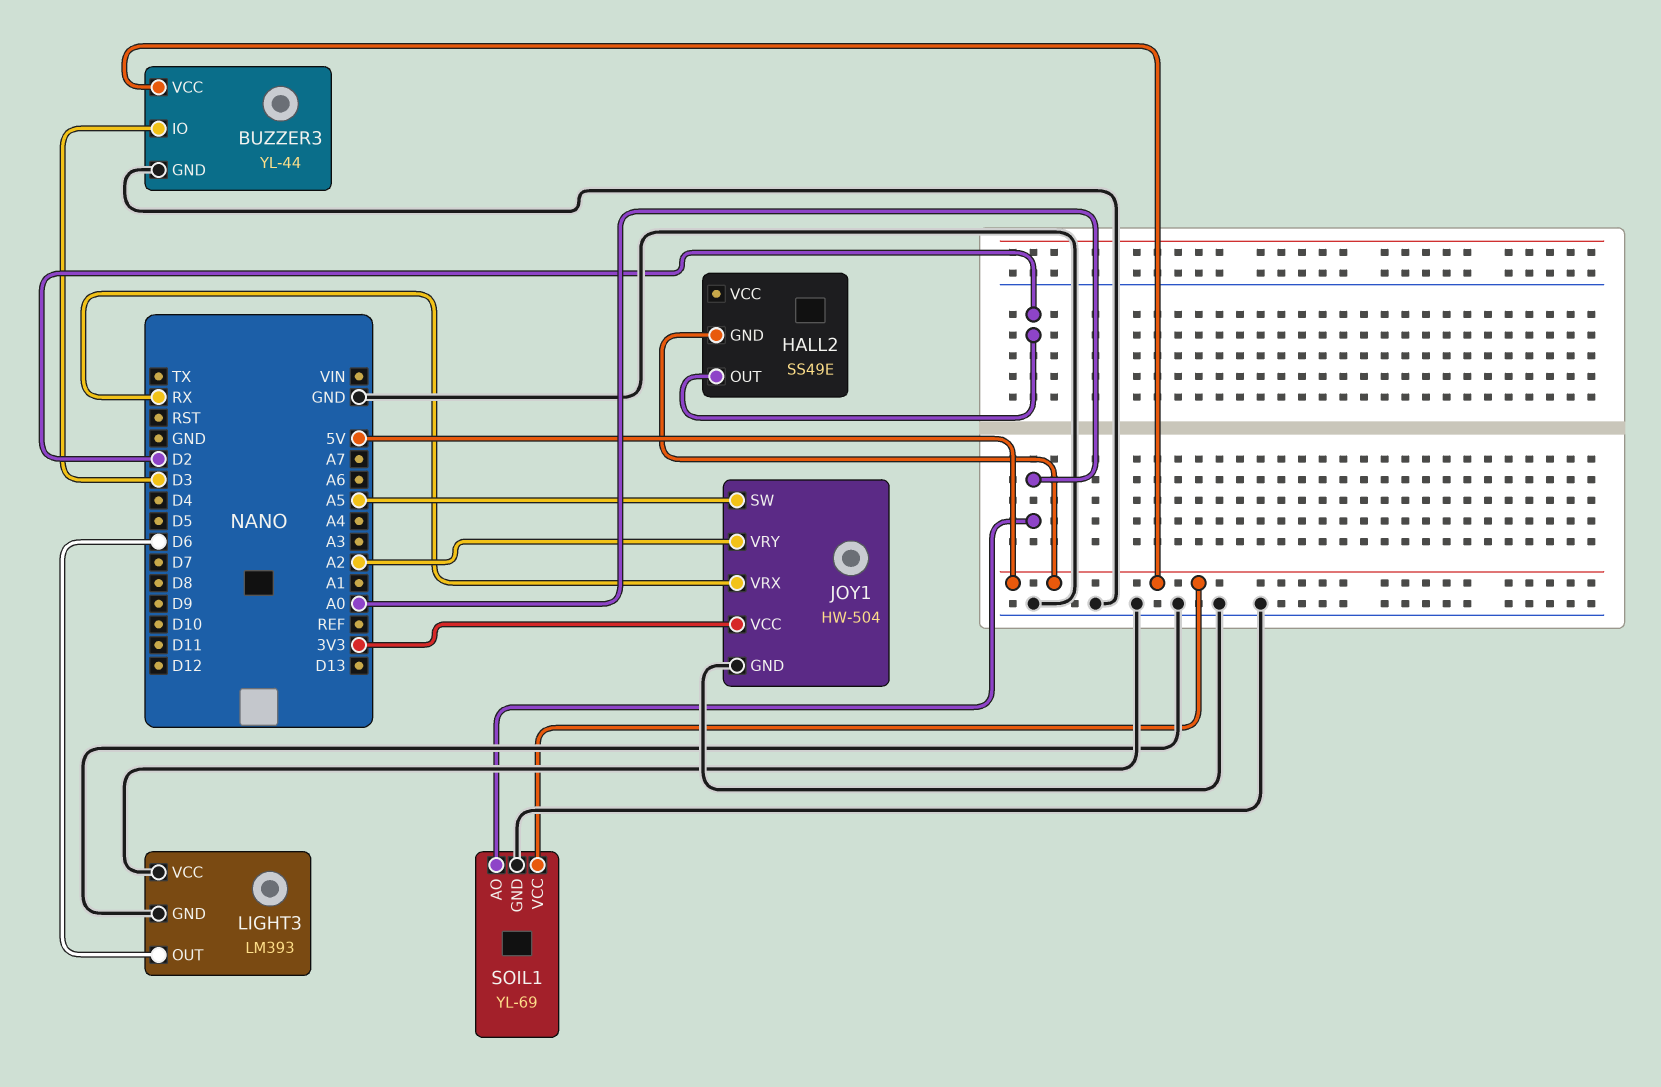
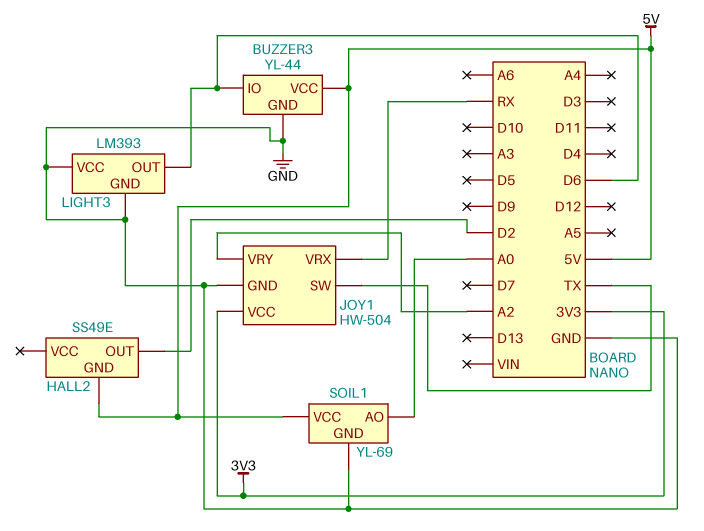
BUZZER3 pin IO: D3 -> D6
JOY1 pin SW: A5 -> TX

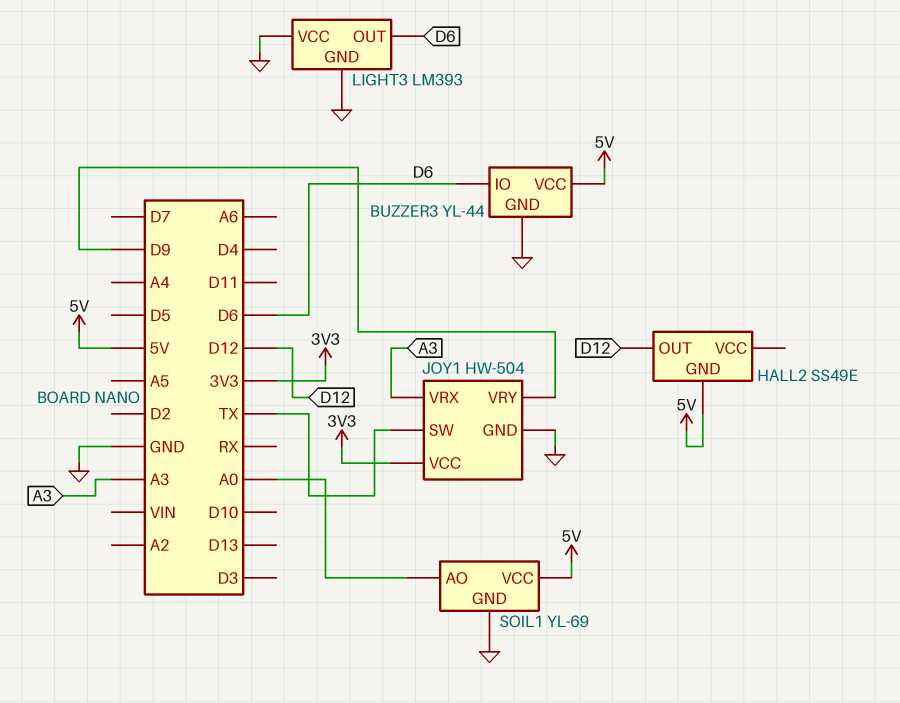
HALL2 pin OUT: D2 -> D12
JOY1 pin VRX: RX -> A3
JOY1 pin VRY: A2 -> D9

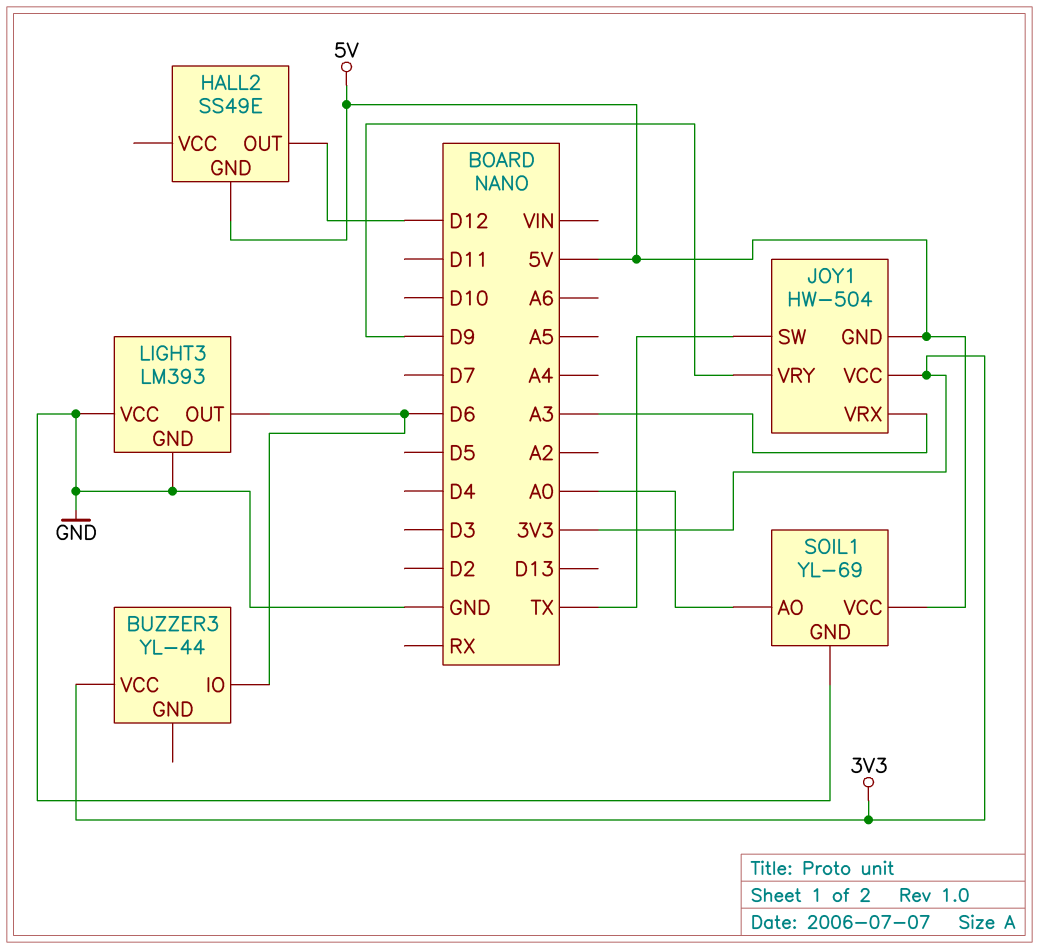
BUZZER3 pin GND: GND -> none
BUZZER3 pin VCC: 5V -> 3V3
JOY1 pin GND: GND -> 5V

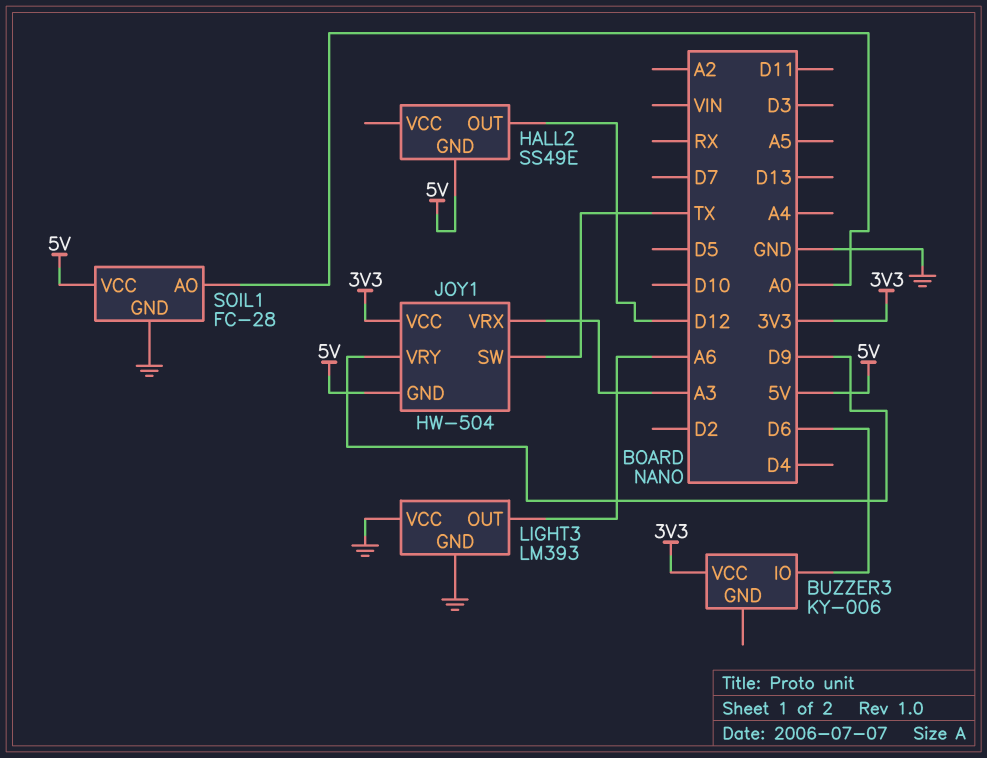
BUZZER3: YL-44 -> KY-006
LIGHT3 pin OUT: D6 -> A6
SOIL1: YL-69 -> FC-28

